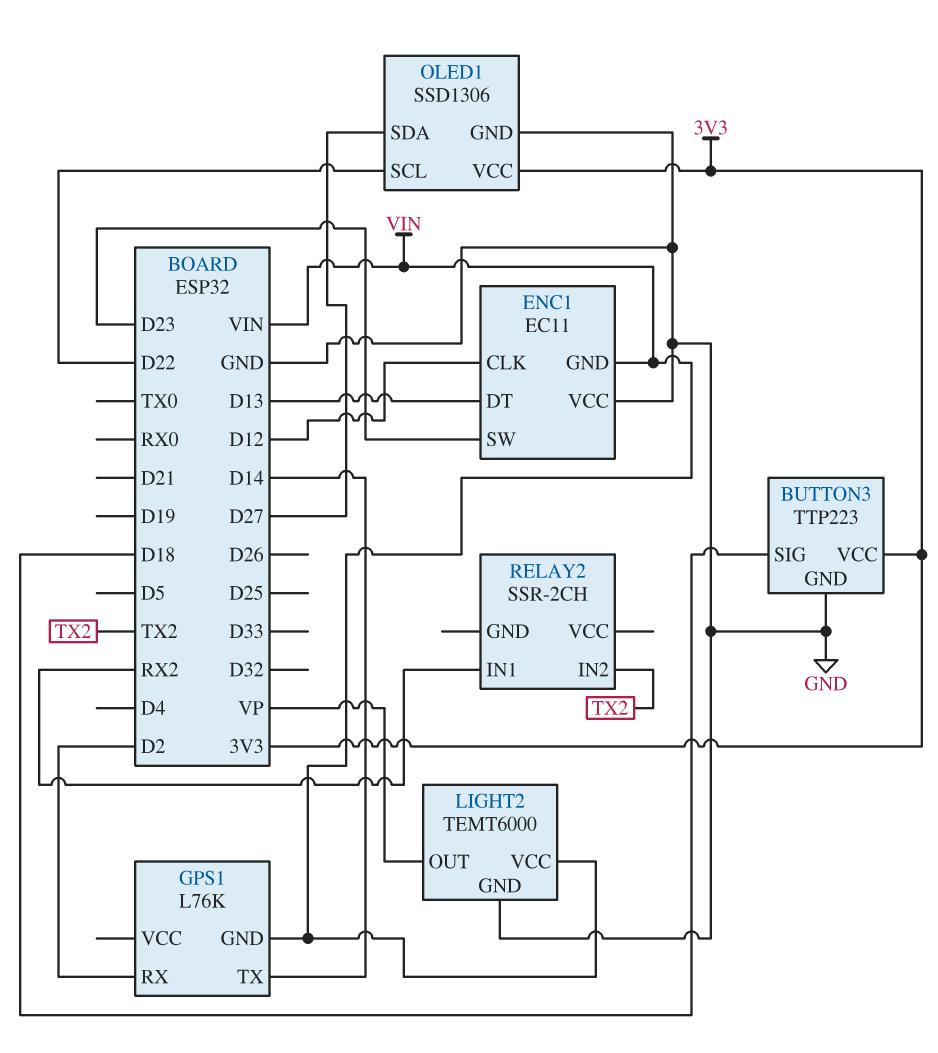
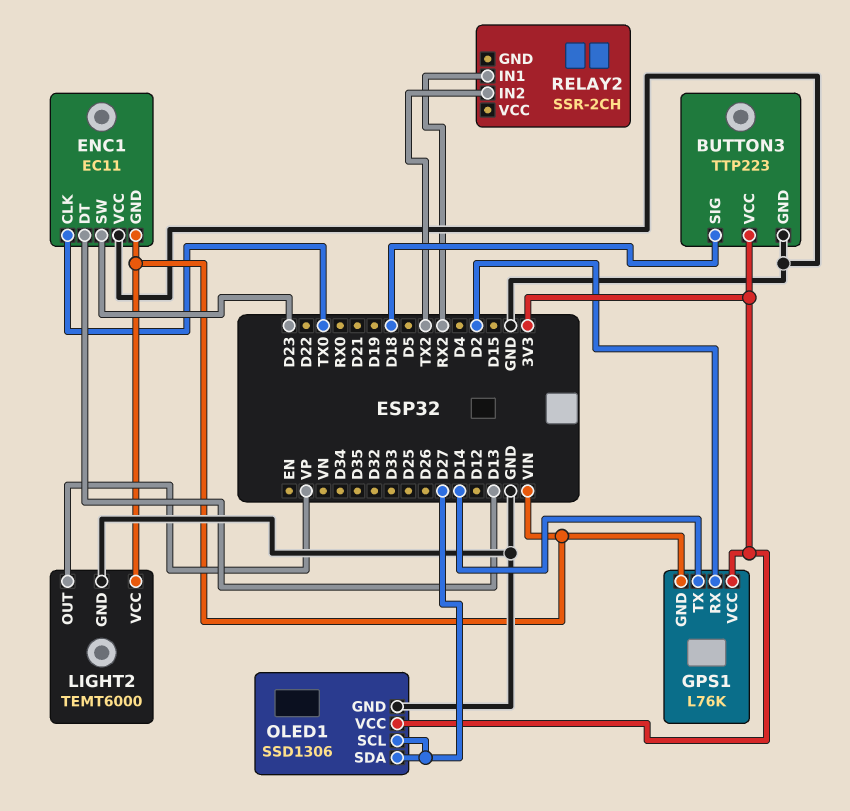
ENC1 pin CLK: D12 -> TX0
GPS1 pin VCC: none -> 3V3
OLED1 pin SCL: D22 -> D27

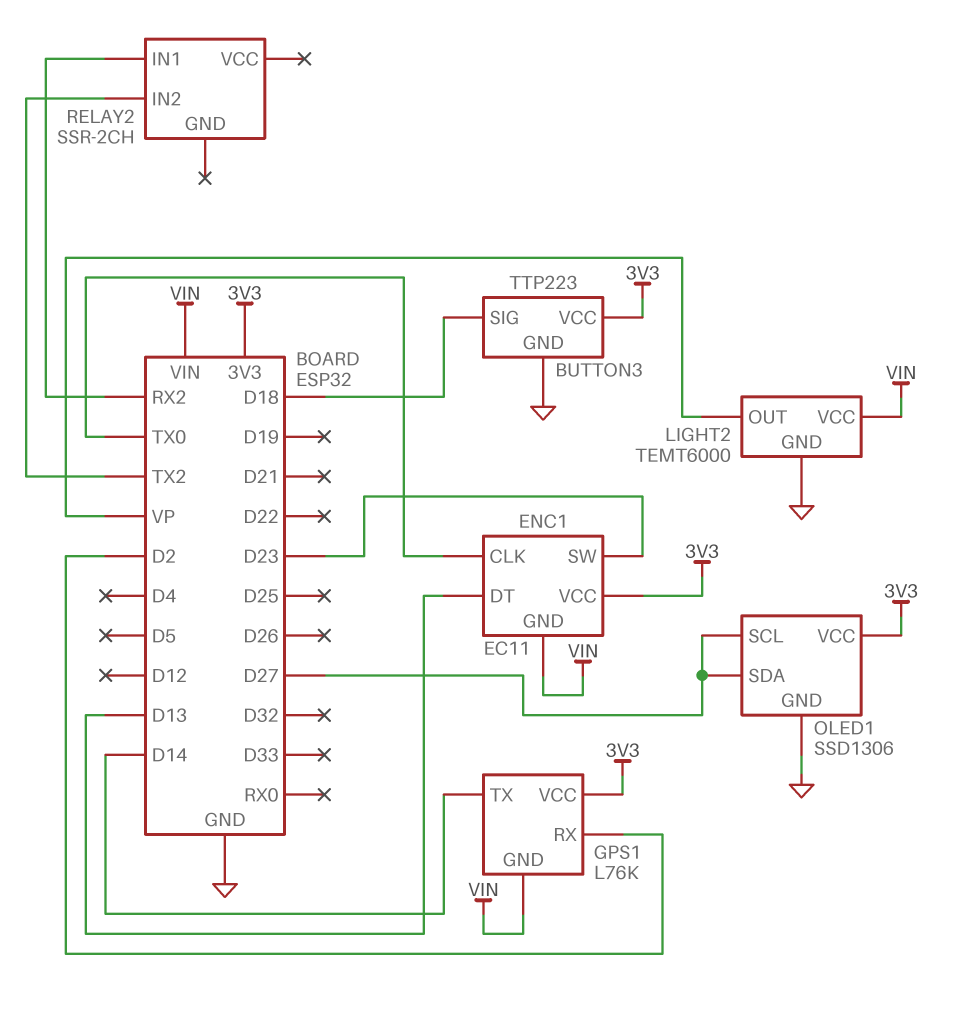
ENC1 pin VCC: GND -> 3V3

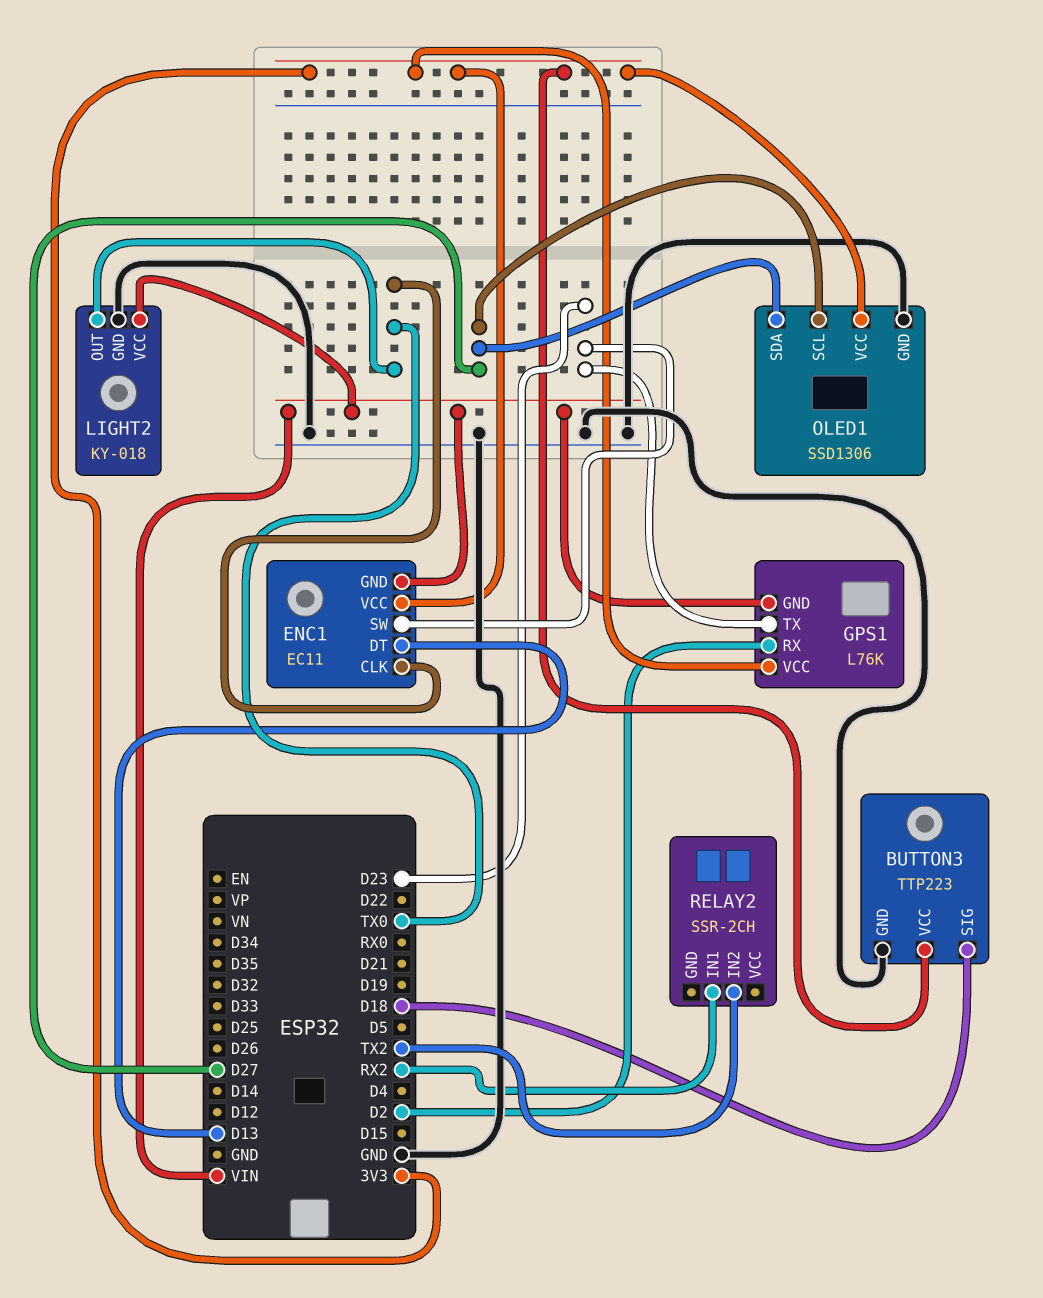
GPS1 pin TX: D14 -> D23
LIGHT2: TEMT6000 -> KY-018
LIGHT2 pin OUT: VP -> TX0

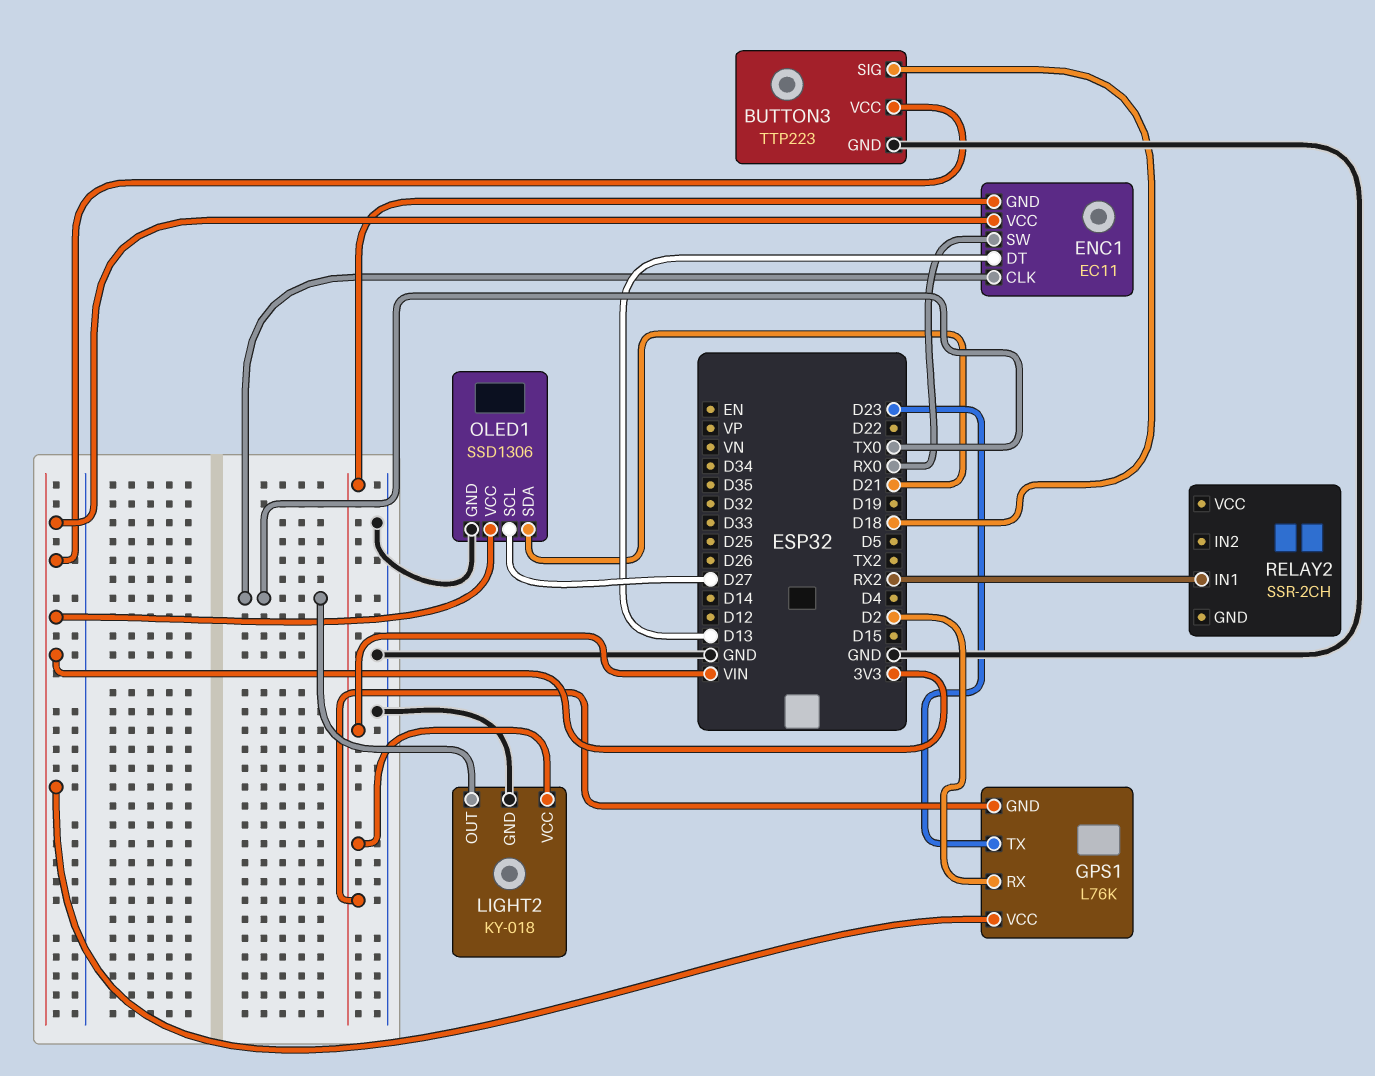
ENC1 pin SW: D23 -> RX0
OLED1 pin SDA: D27 -> D21
RELAY2 pin IN2: TX2 -> none

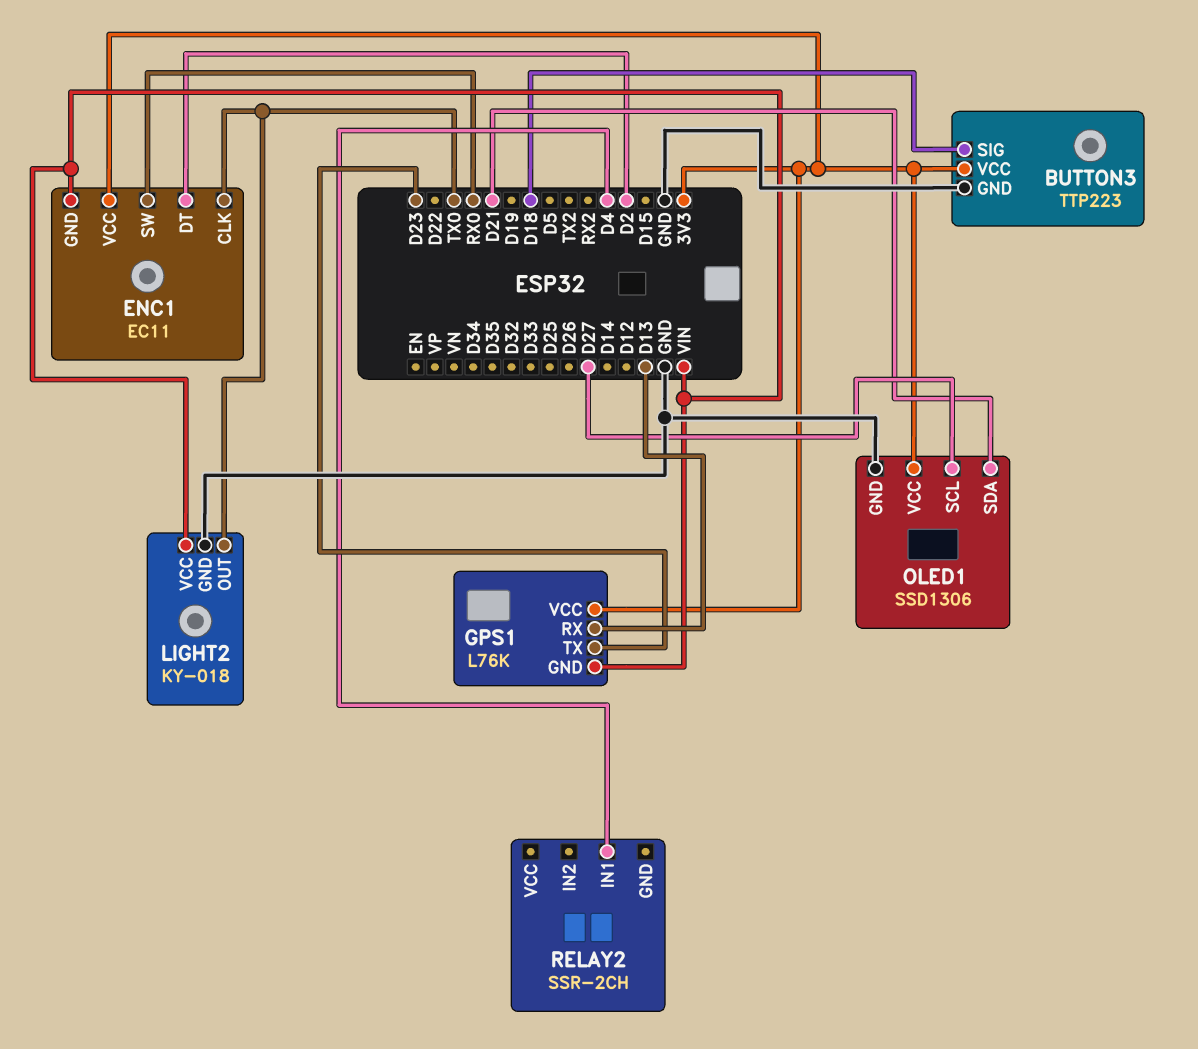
ENC1 pin DT: D13 -> D2
GPS1 pin RX: D2 -> D13
RELAY2 pin IN1: RX2 -> D4

